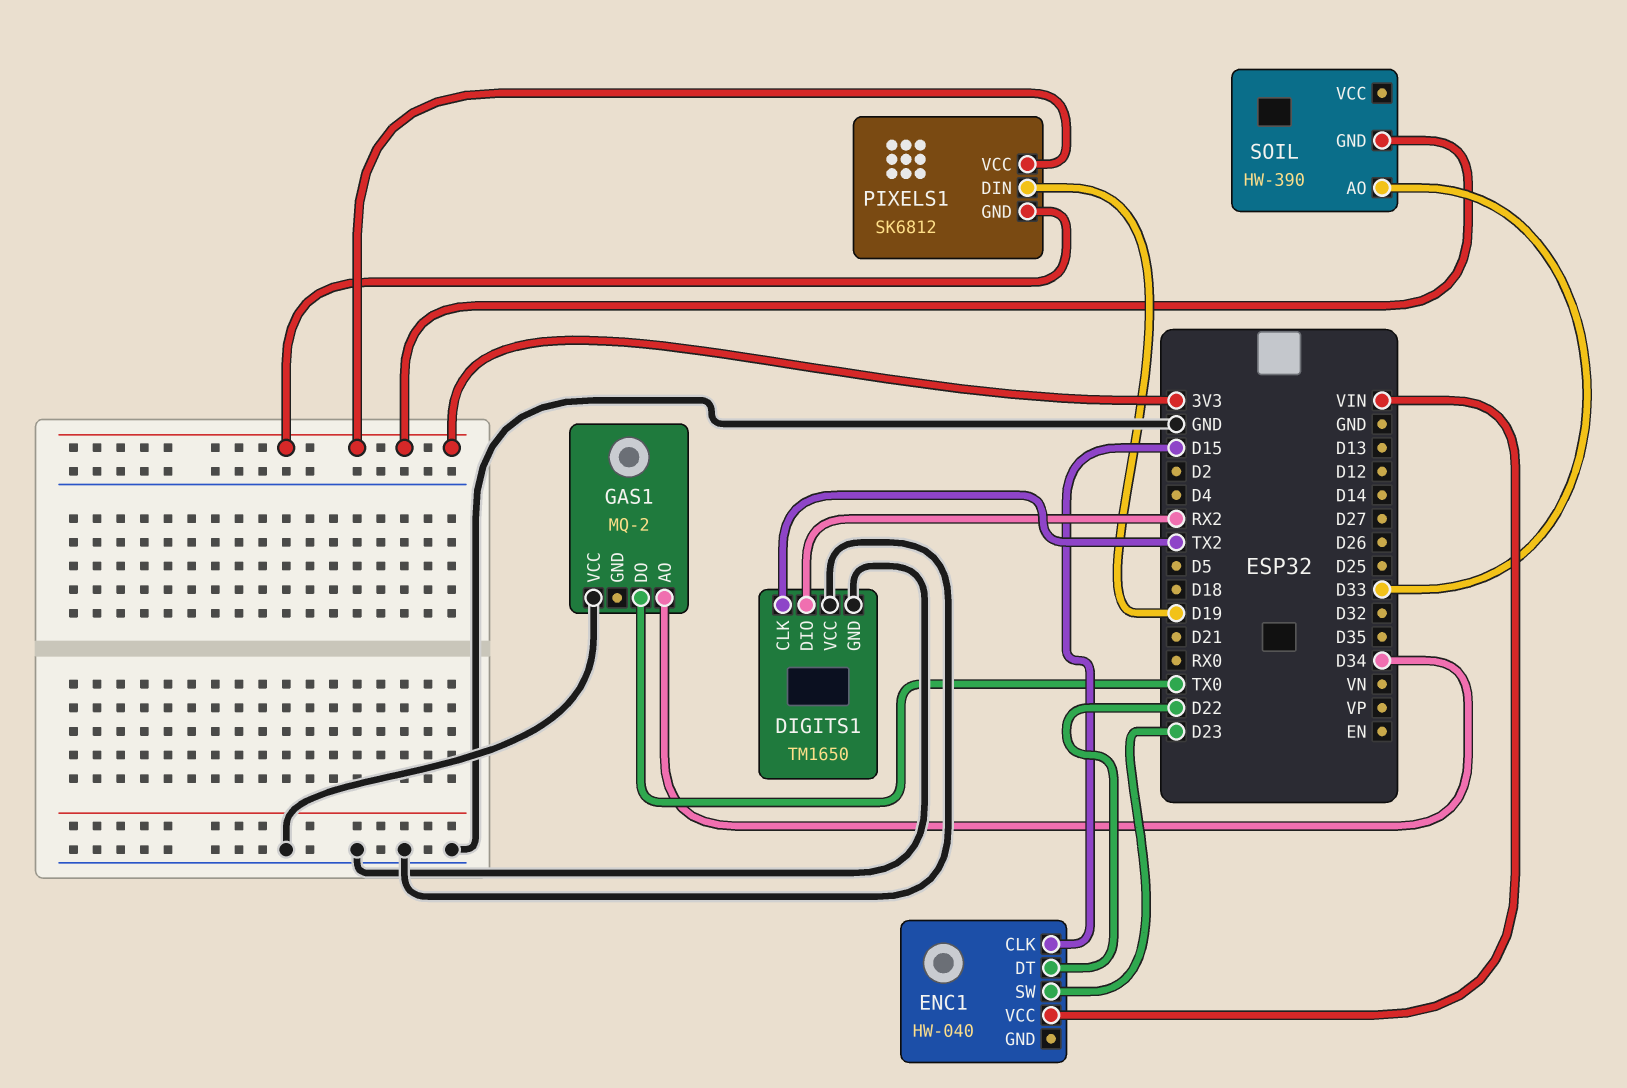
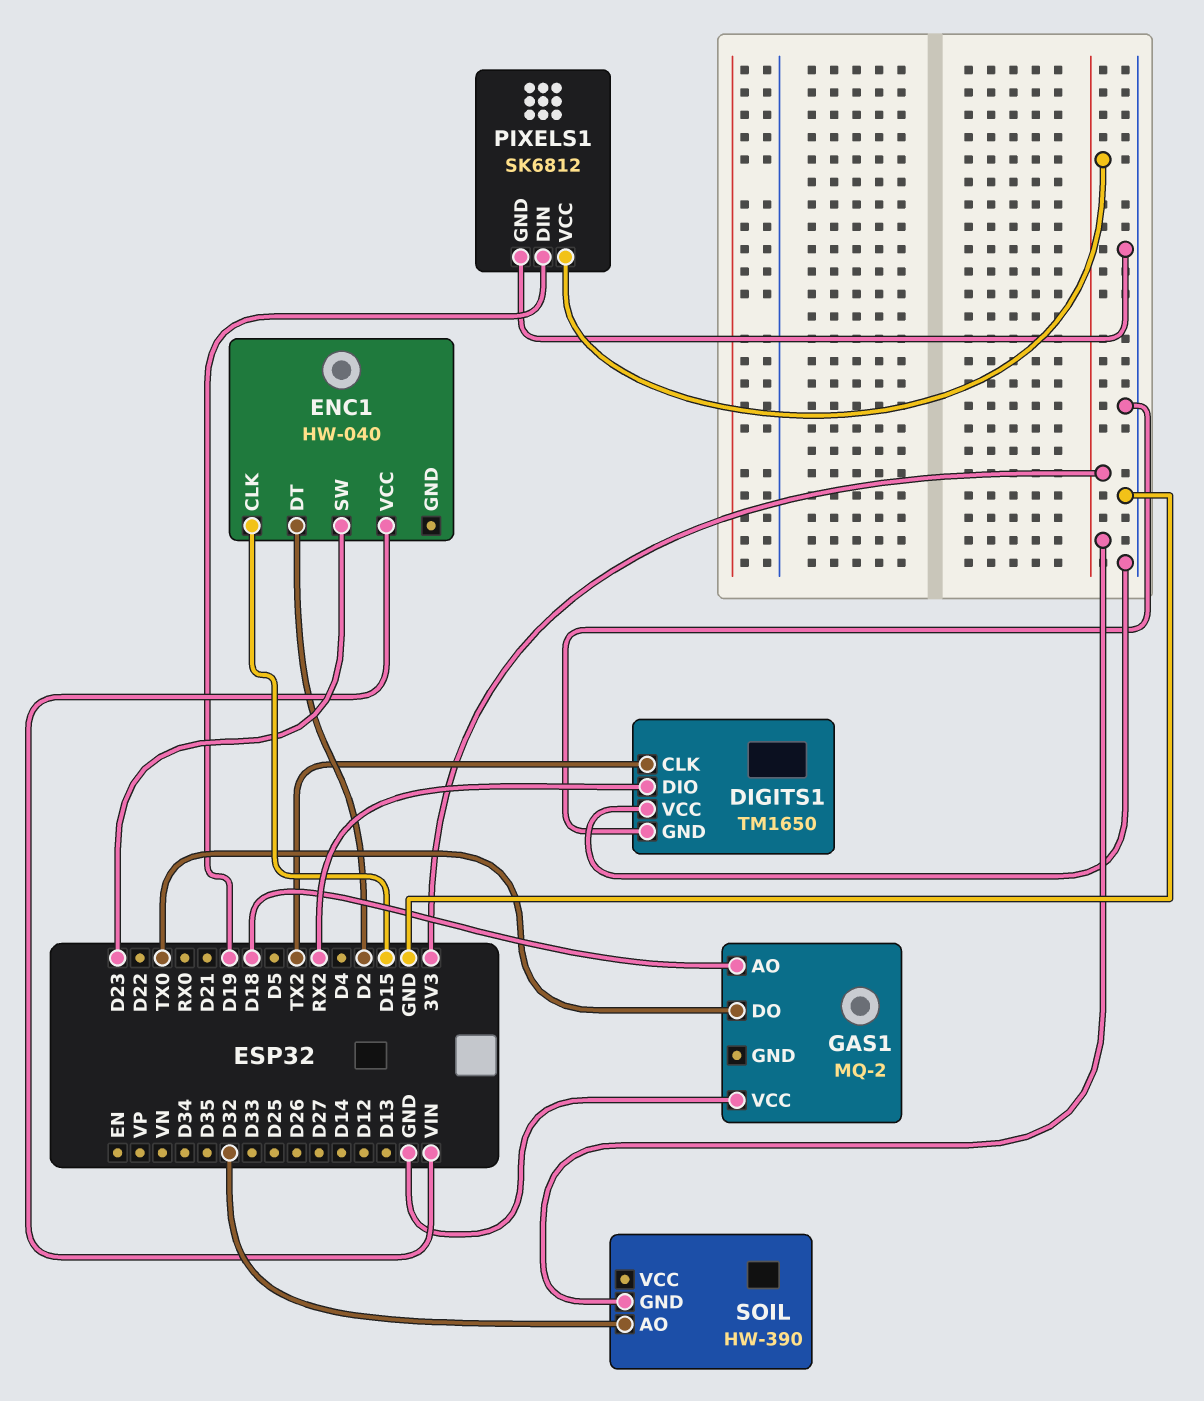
ENC1 pin DT: D22 -> D2
GAS1 pin AO: D34 -> D18
PIXELS1 pin GND: 3V3 -> GND
SOIL pin AO: D33 -> D32

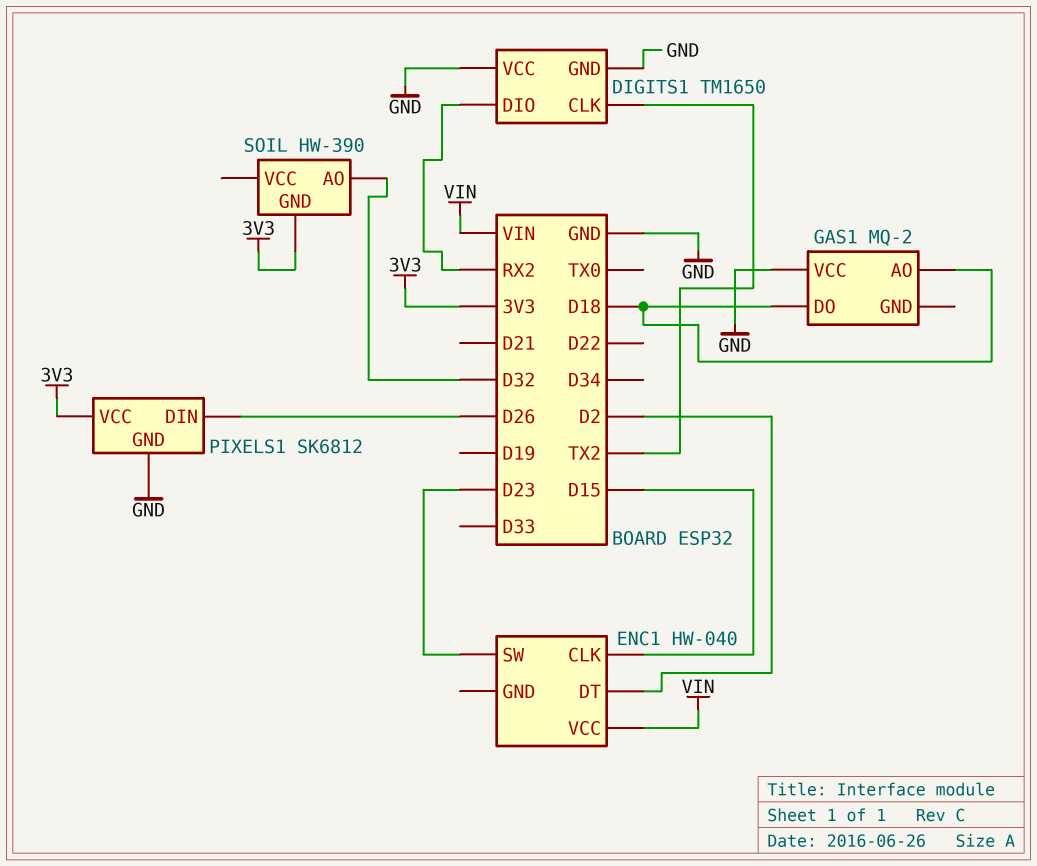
GAS1 pin DO: TX0 -> D18
PIXELS1 pin DIN: D19 -> D26

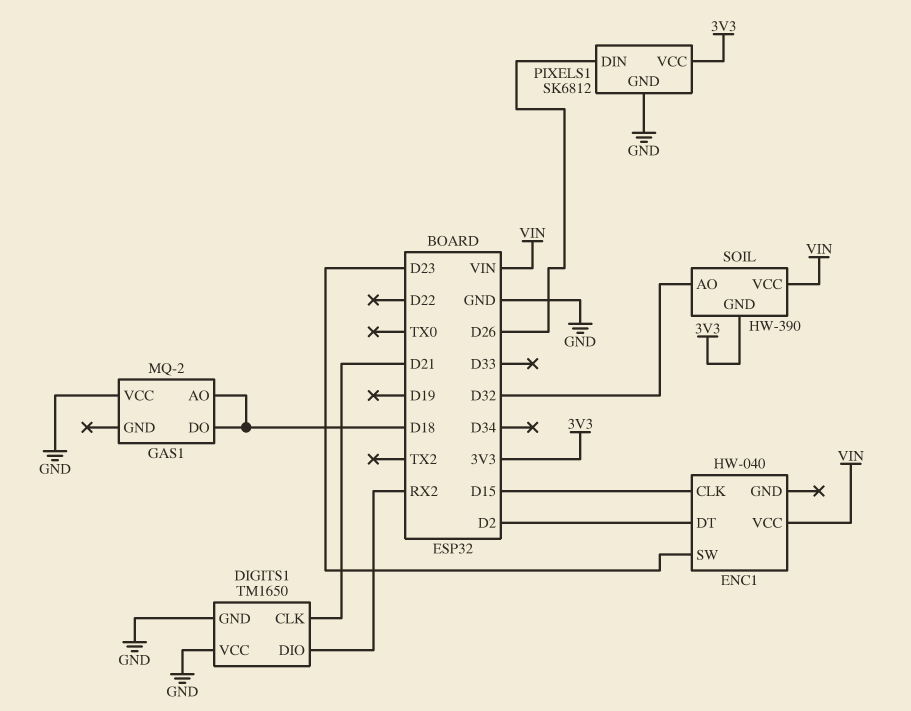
DIGITS1 pin CLK: TX2 -> D21
SOIL pin VCC: none -> VIN

